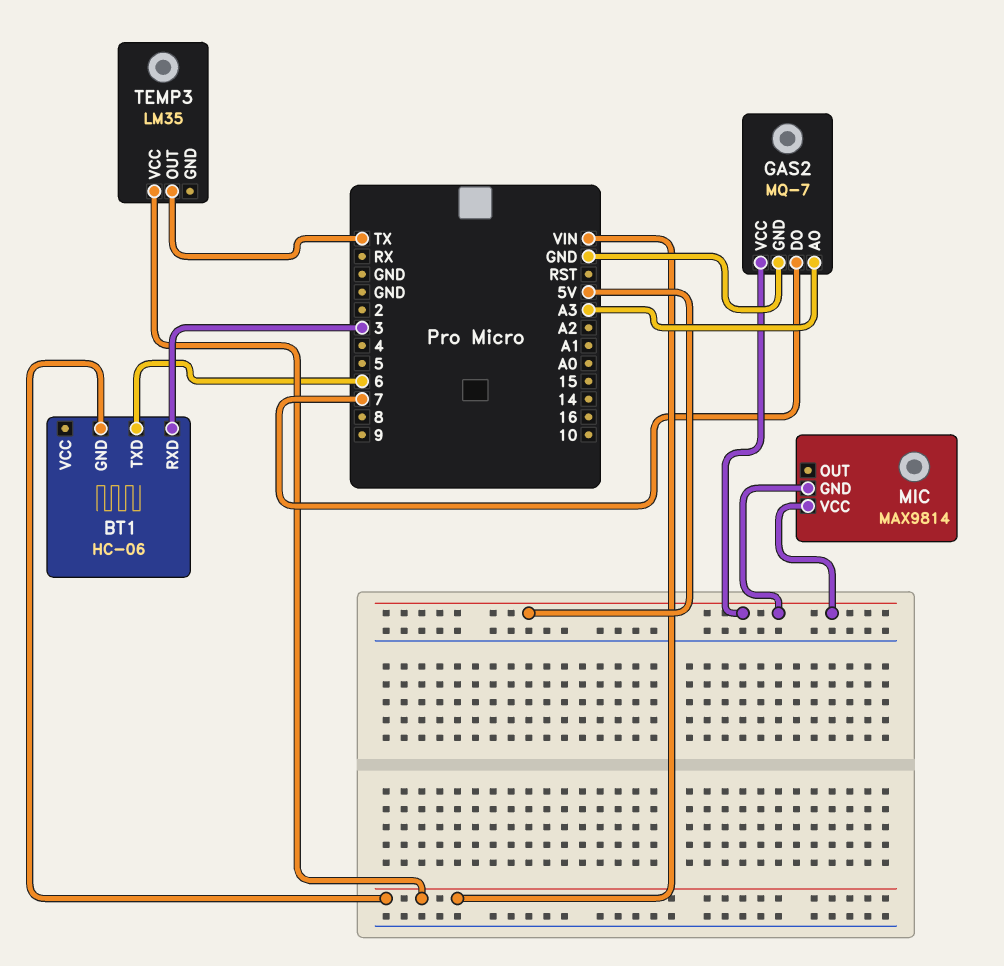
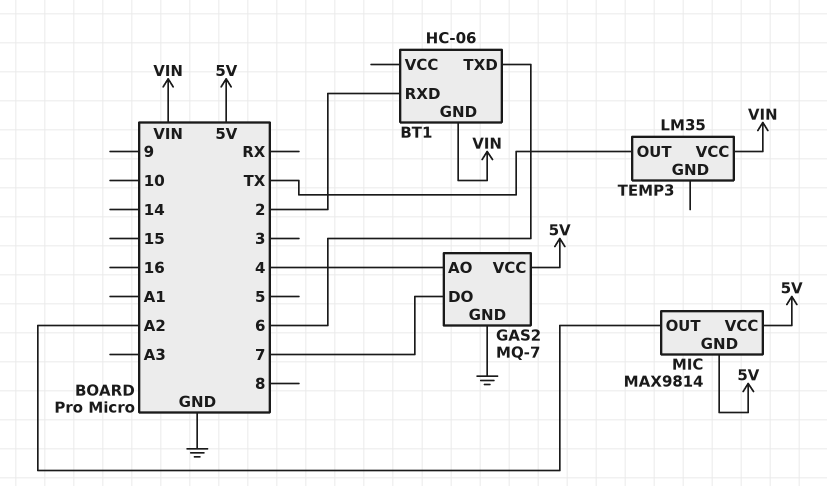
BT1 pin RXD: 3 -> 2
GAS2 pin AO: A3 -> 4
MIC pin OUT: none -> A2

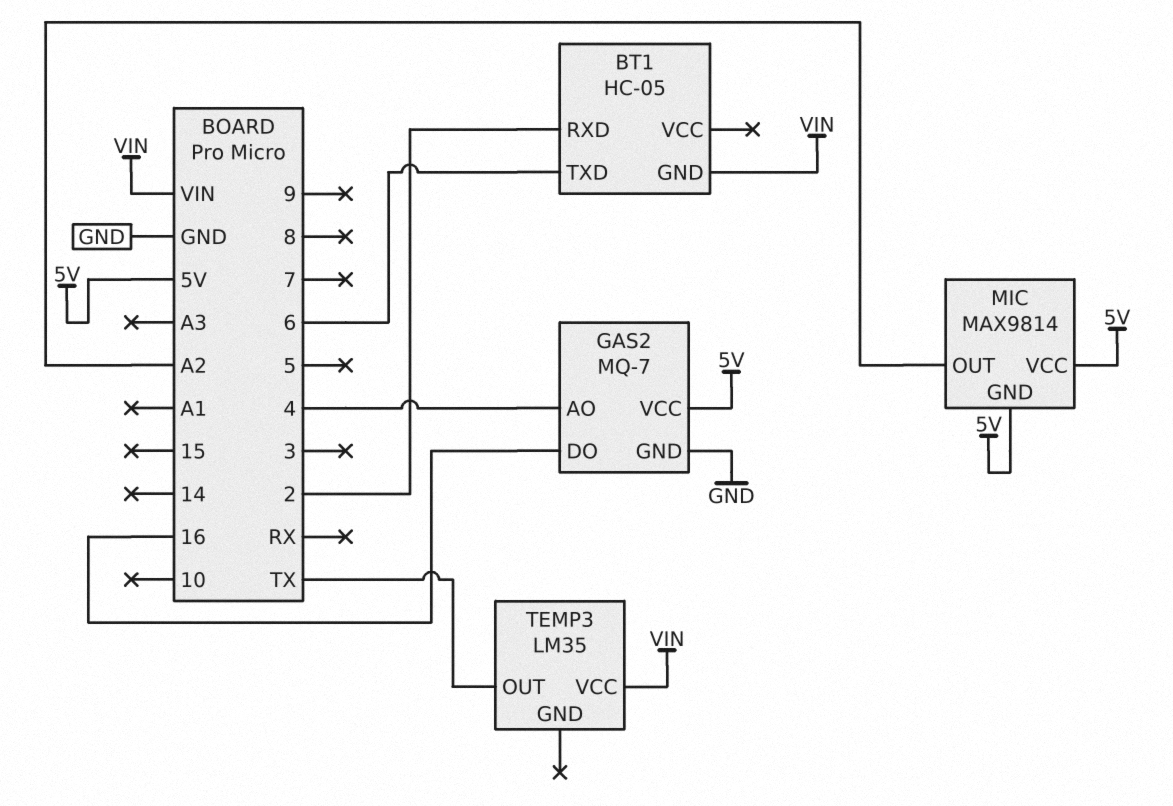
BT1: HC-06 -> HC-05
GAS2 pin DO: 7 -> 16

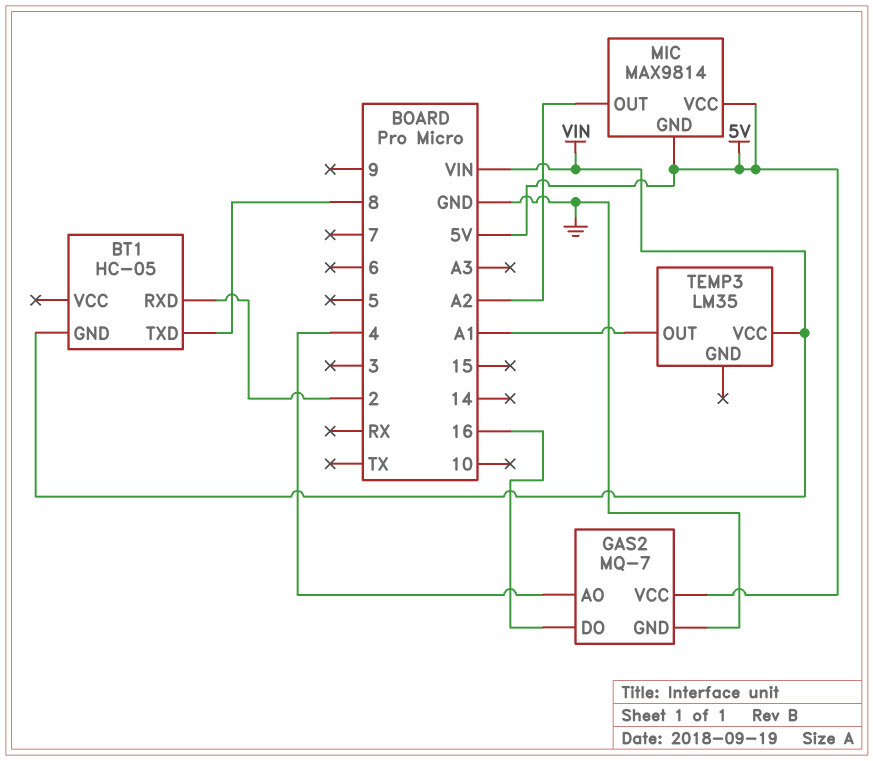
BT1 pin TXD: 6 -> 8
TEMP3 pin OUT: TX -> A1

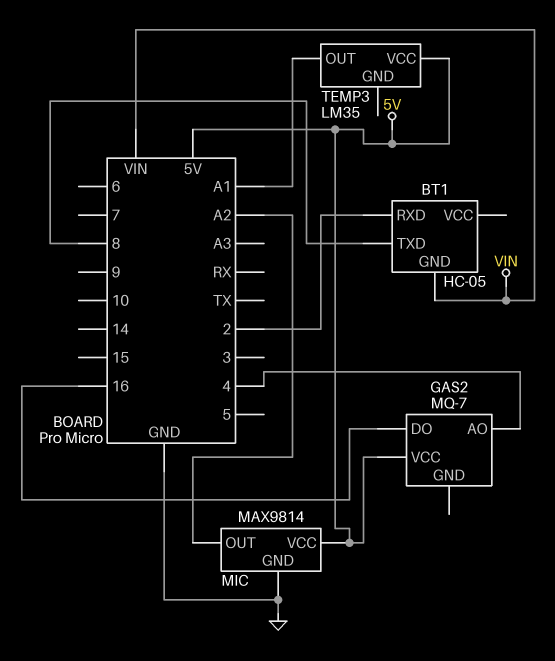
GAS2 pin GND: GND -> none
MIC pin GND: 5V -> GND
TEMP3 pin VCC: VIN -> 5V

